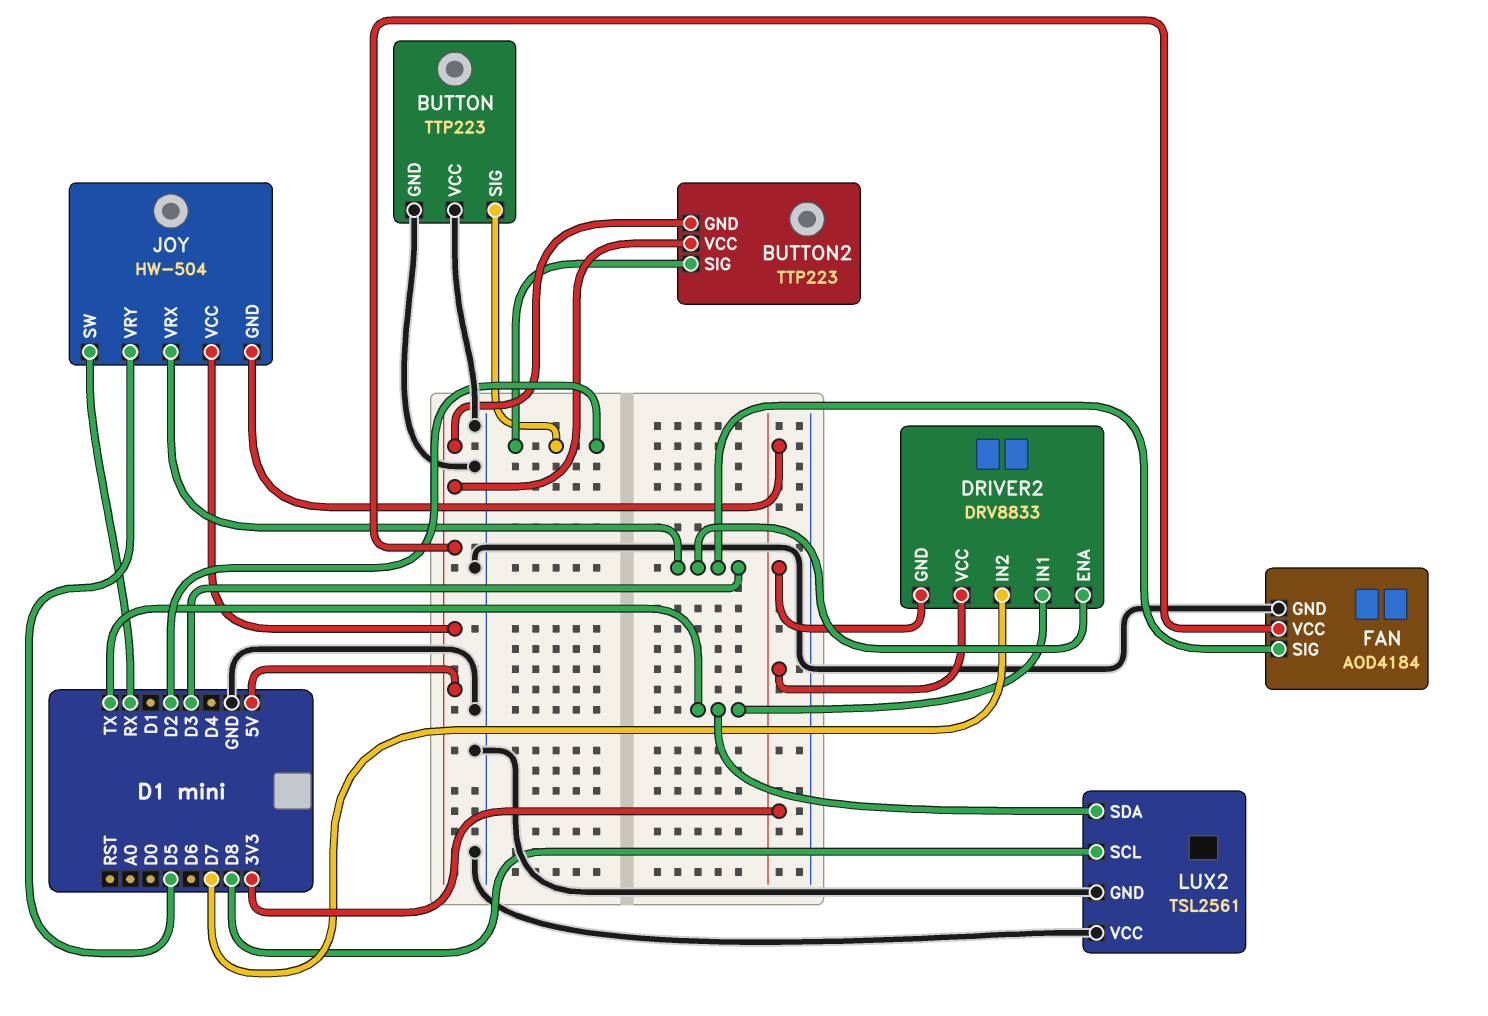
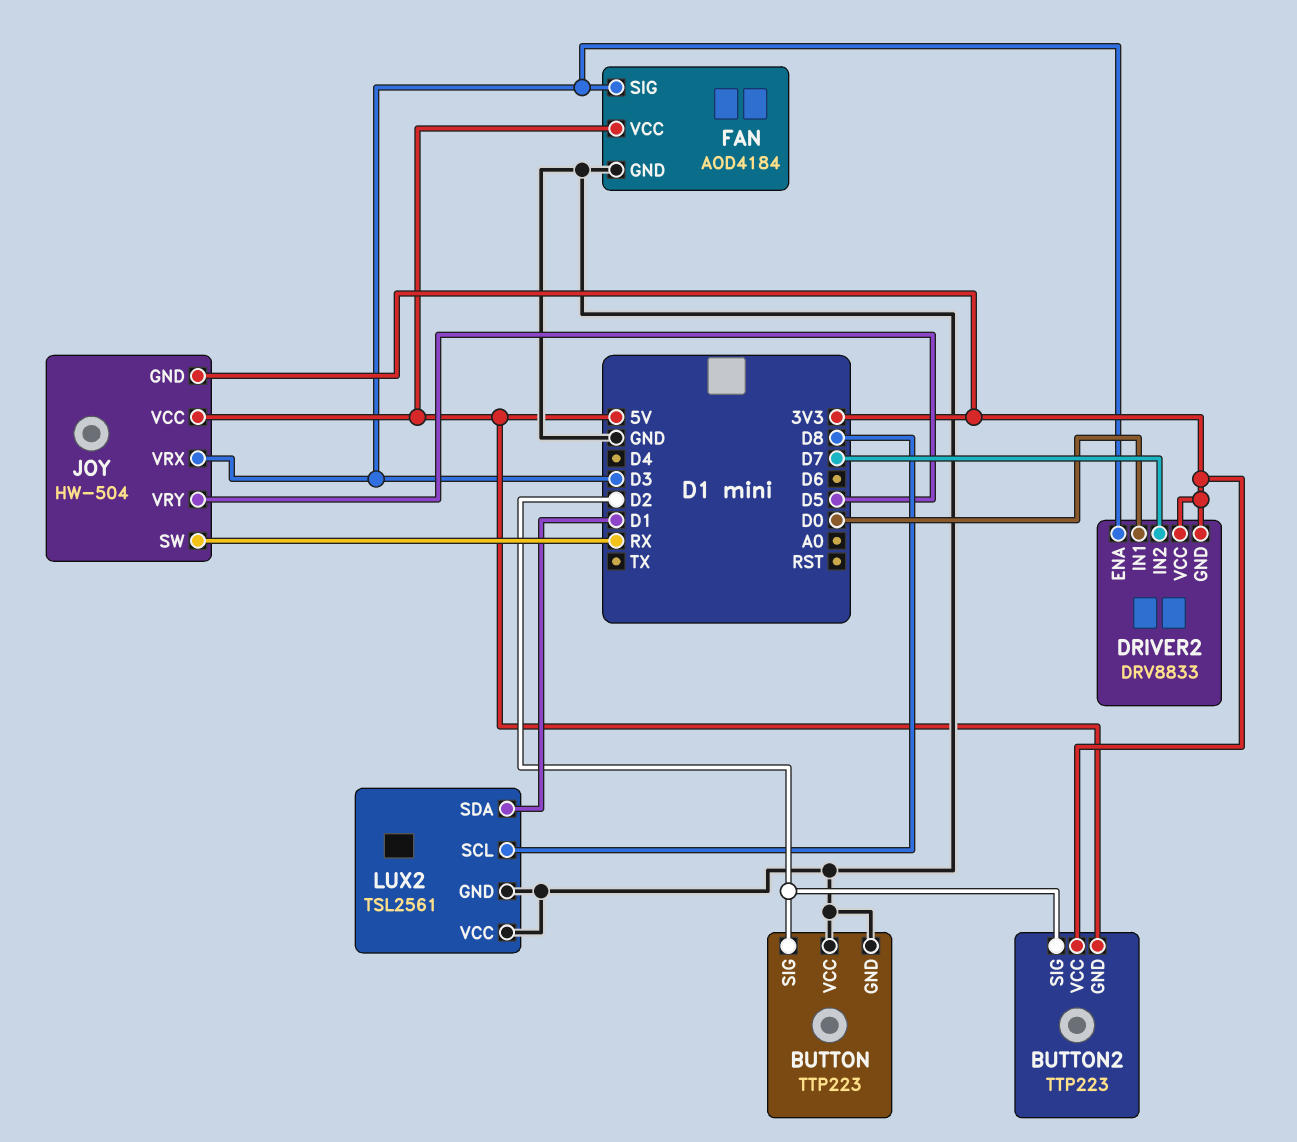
BUTTON2 pin VCC: 5V -> 3V3
DRIVER2 pin IN1: TX -> D0
LUX2 pin SDA: TX -> D1

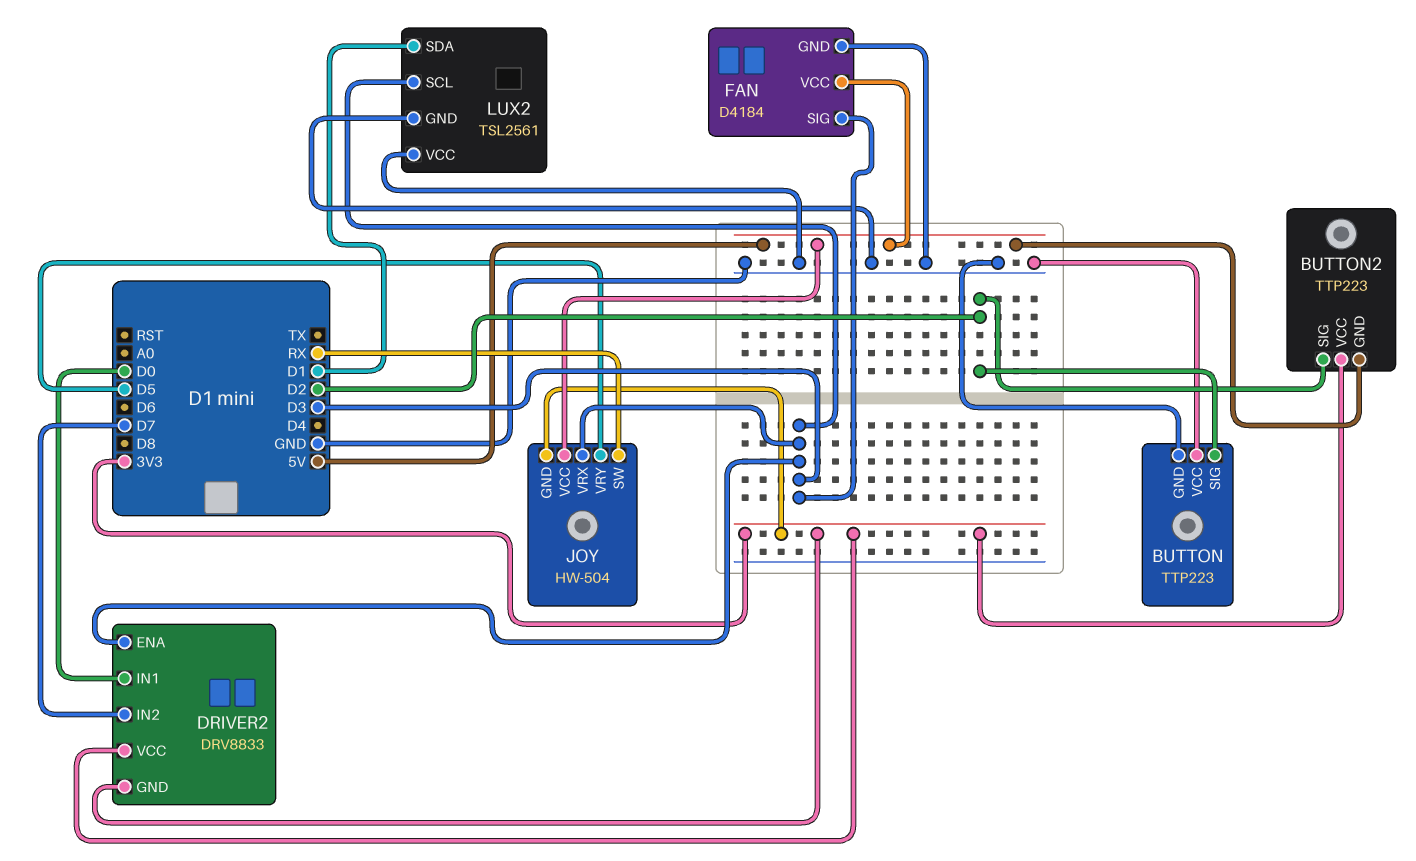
FAN: AOD4184 -> D4184
LUX2 pin SCL: D8 -> D3

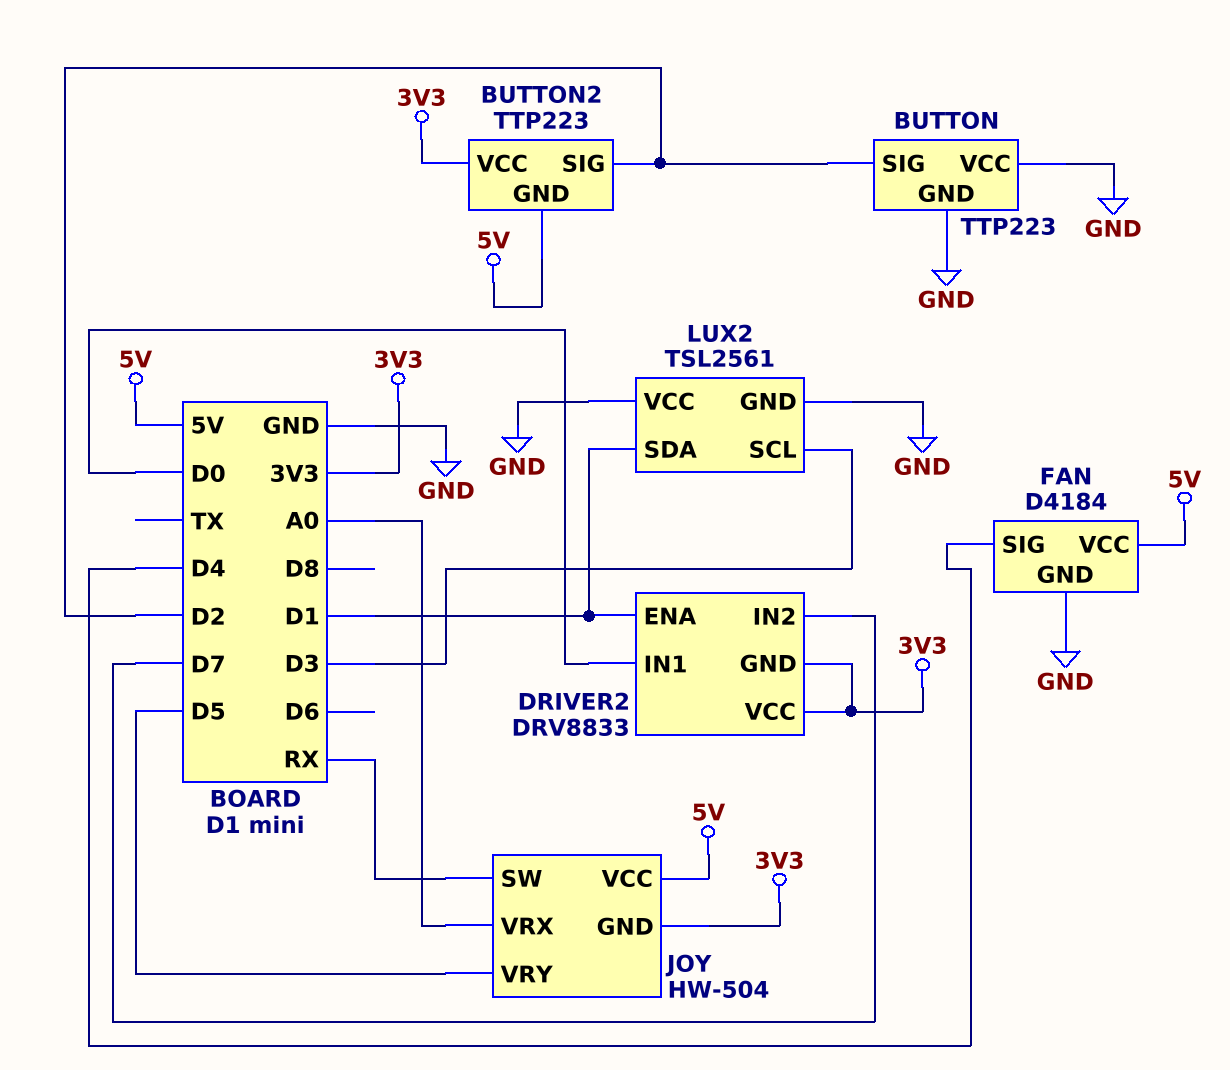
DRIVER2 pin ENA: D3 -> D1
FAN pin SIG: D3 -> D4
JOY pin VRX: D3 -> A0

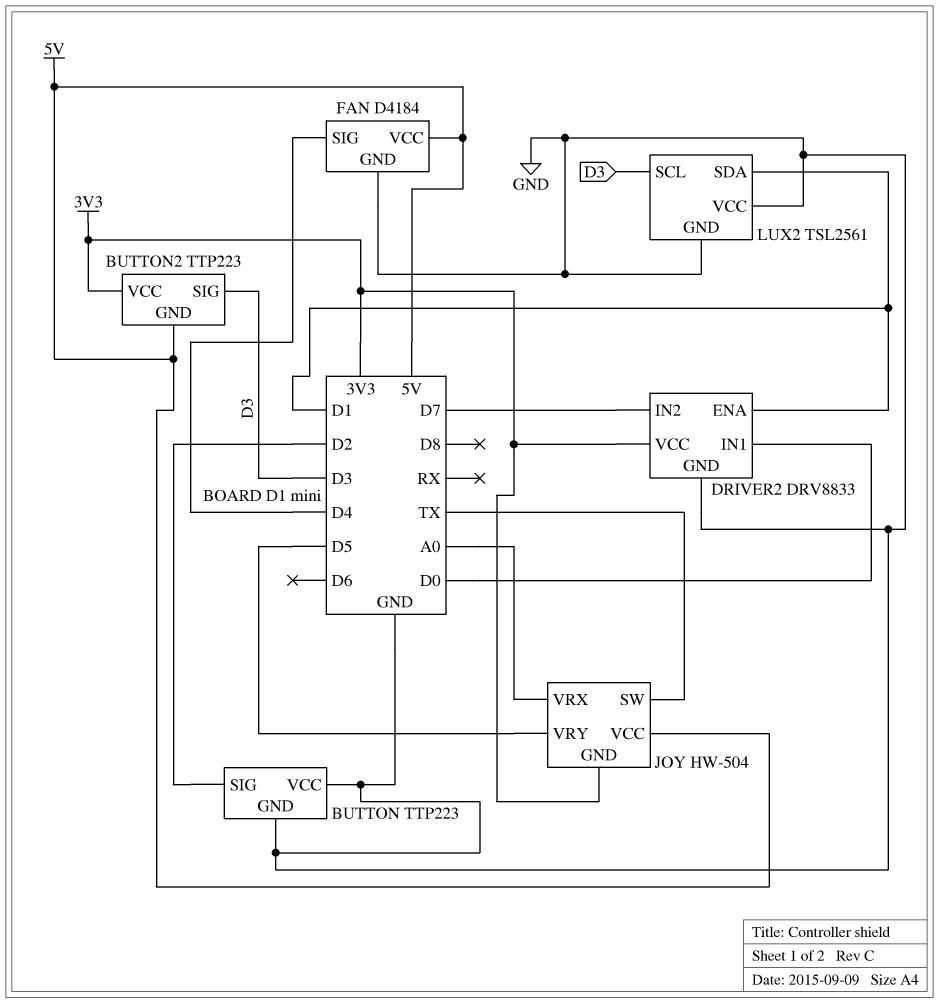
BUTTON2 pin SIG: D2 -> D3
DRIVER2 pin GND: 3V3 -> GND
JOY pin SW: RX -> TX

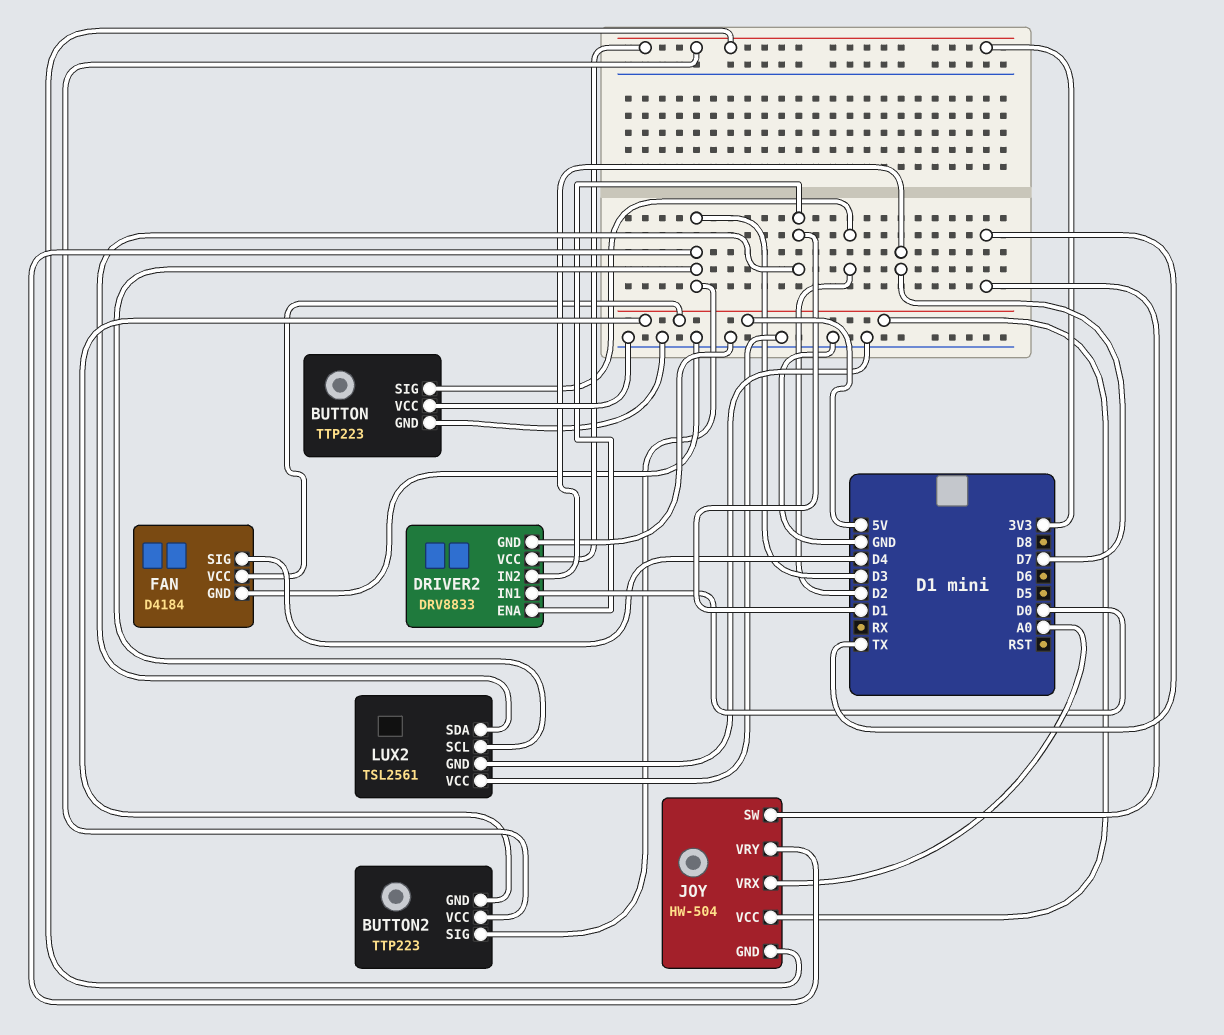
JOY pin VRY: D5 -> D3

